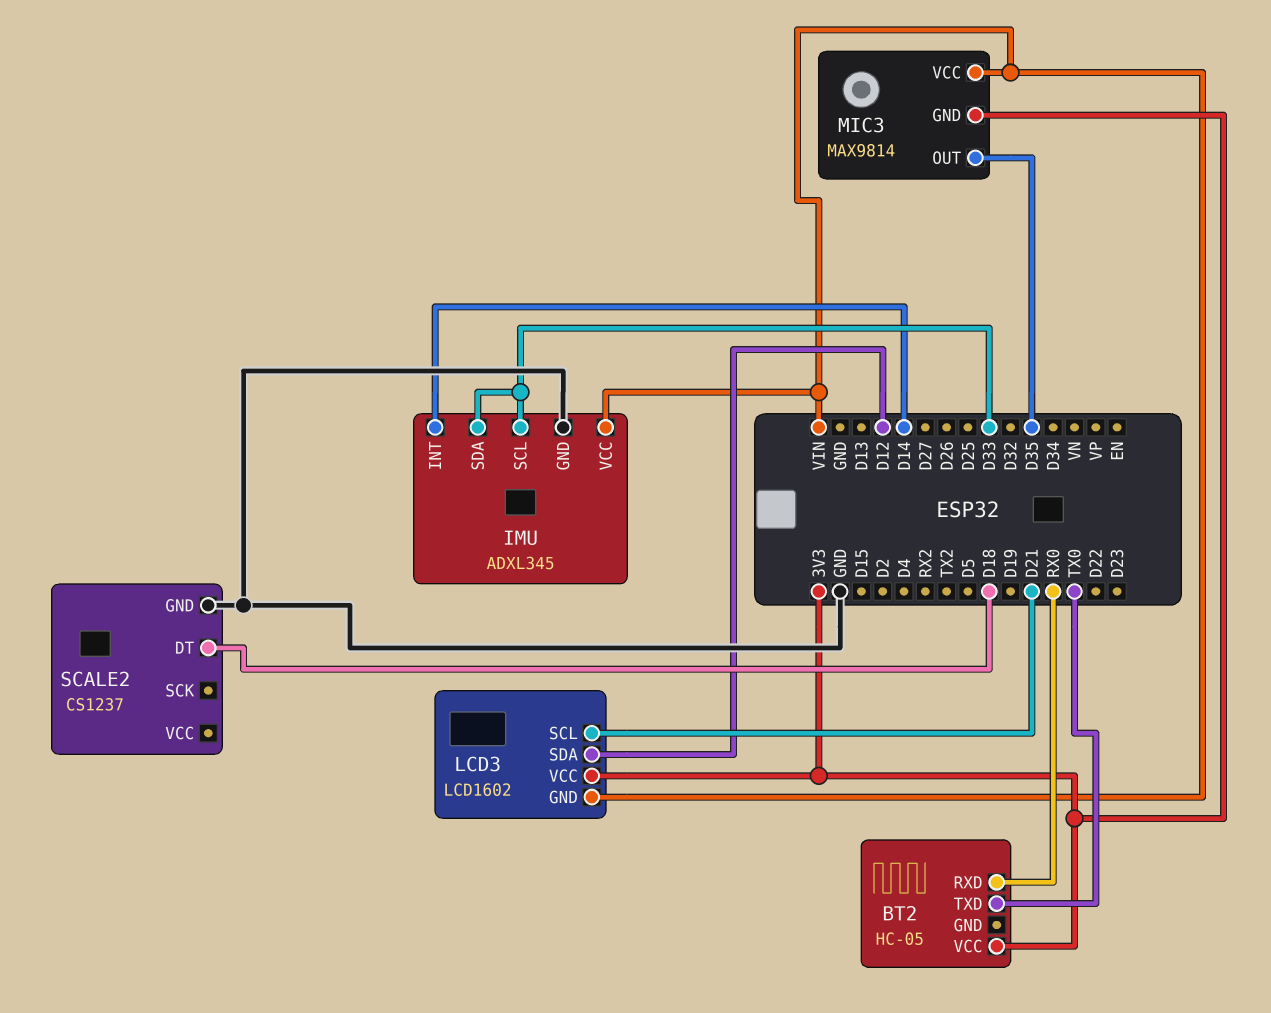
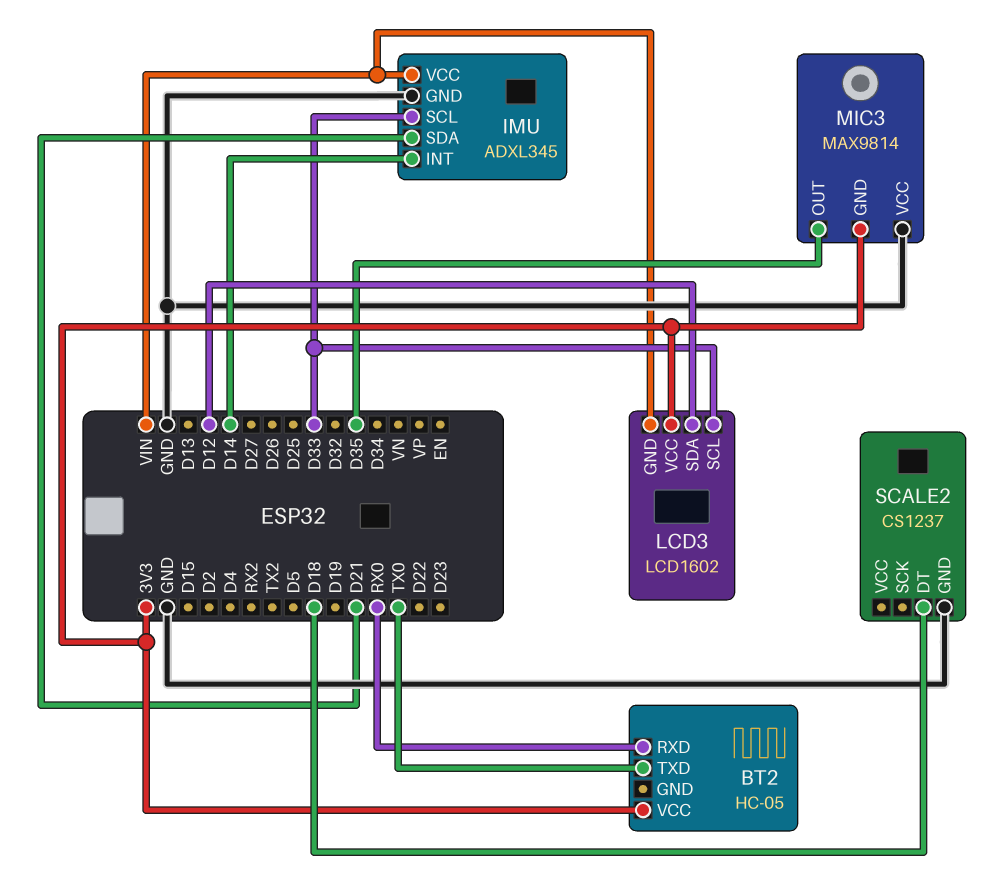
IMU pin SDA: D33 -> D21
LCD3 pin SCL: D21 -> D33
MIC3 pin VCC: VIN -> GND

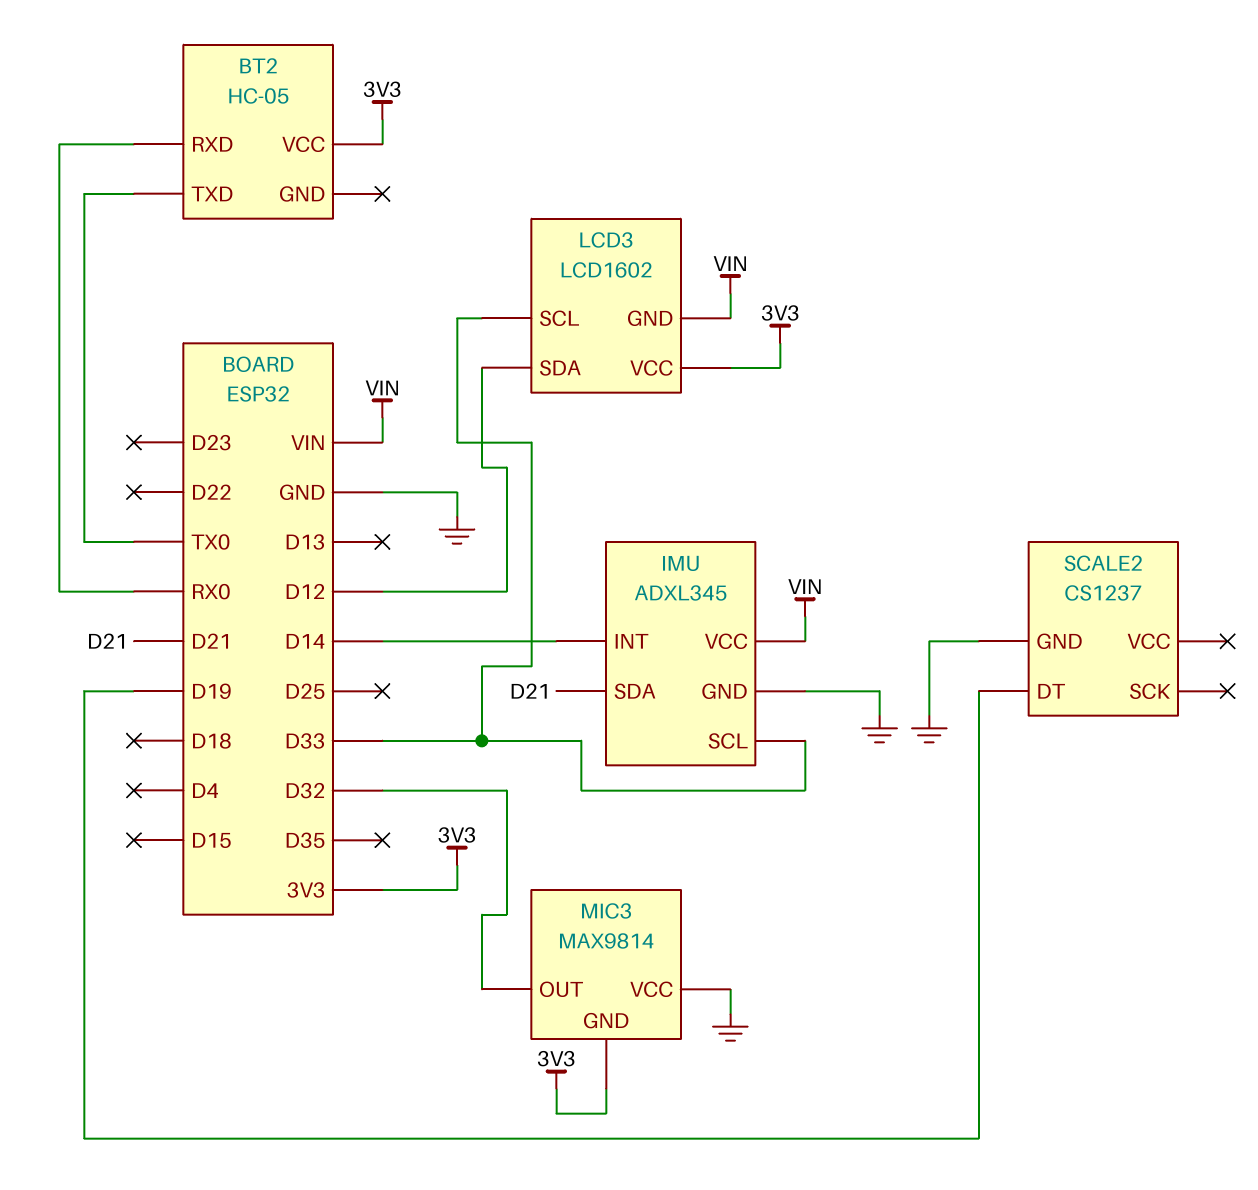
MIC3 pin OUT: D35 -> D32
SCALE2 pin DT: D18 -> D19

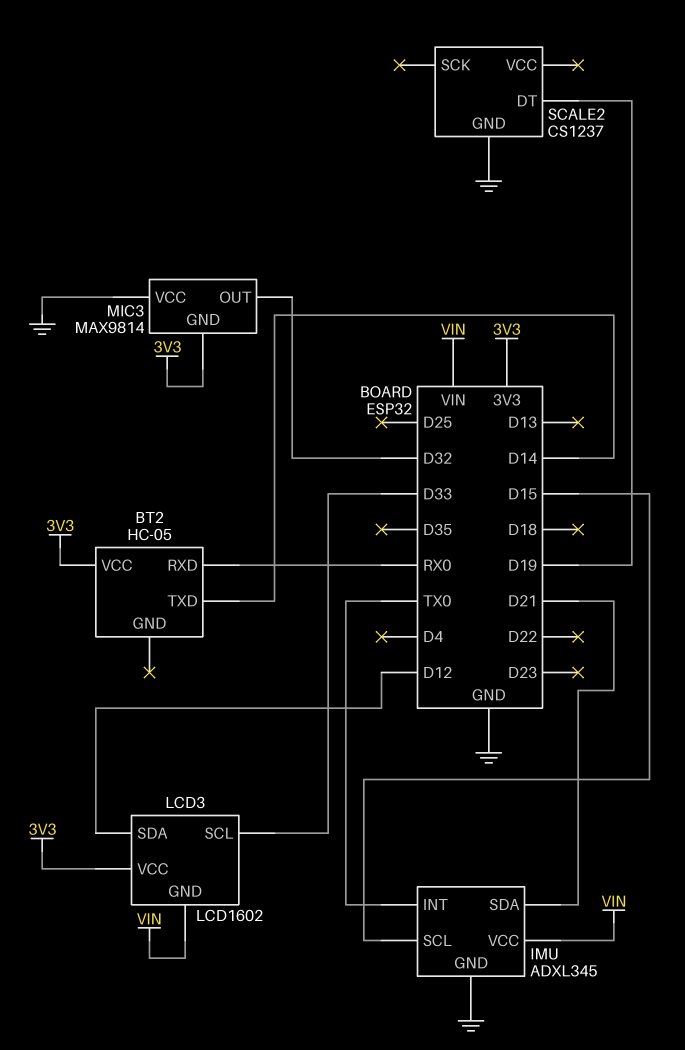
BT2 pin TXD: TX0 -> D14
IMU pin INT: D14 -> TX0
IMU pin SCL: D33 -> D15

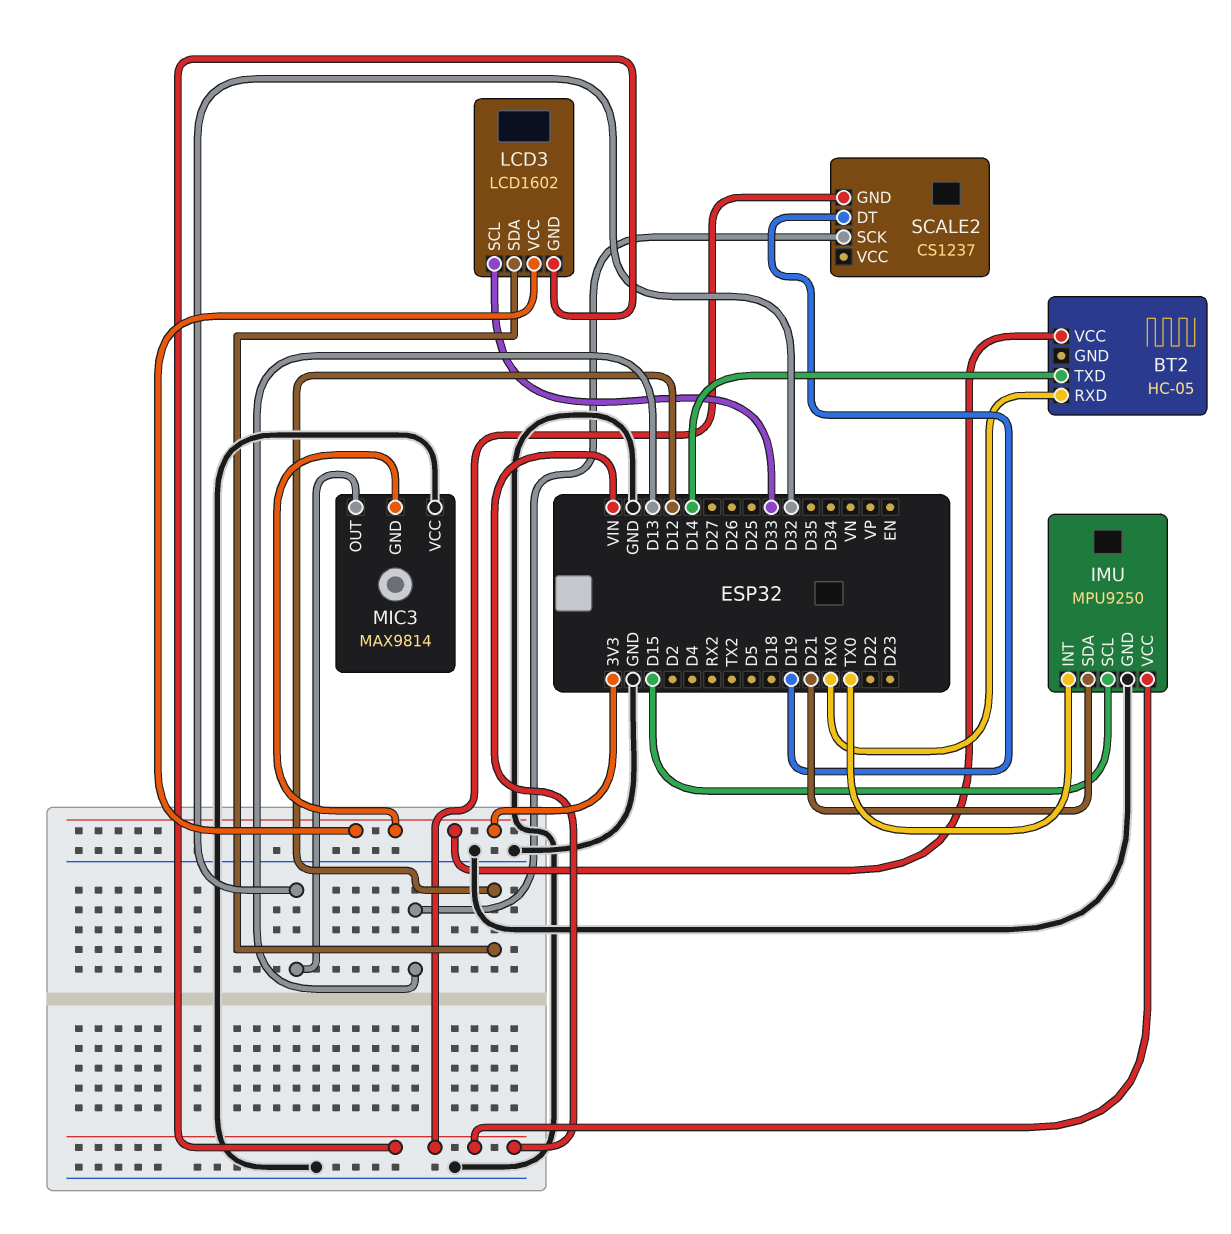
IMU: ADXL345 -> MPU9250
SCALE2 pin GND: GND -> VIN
SCALE2 pin SCK: none -> D13

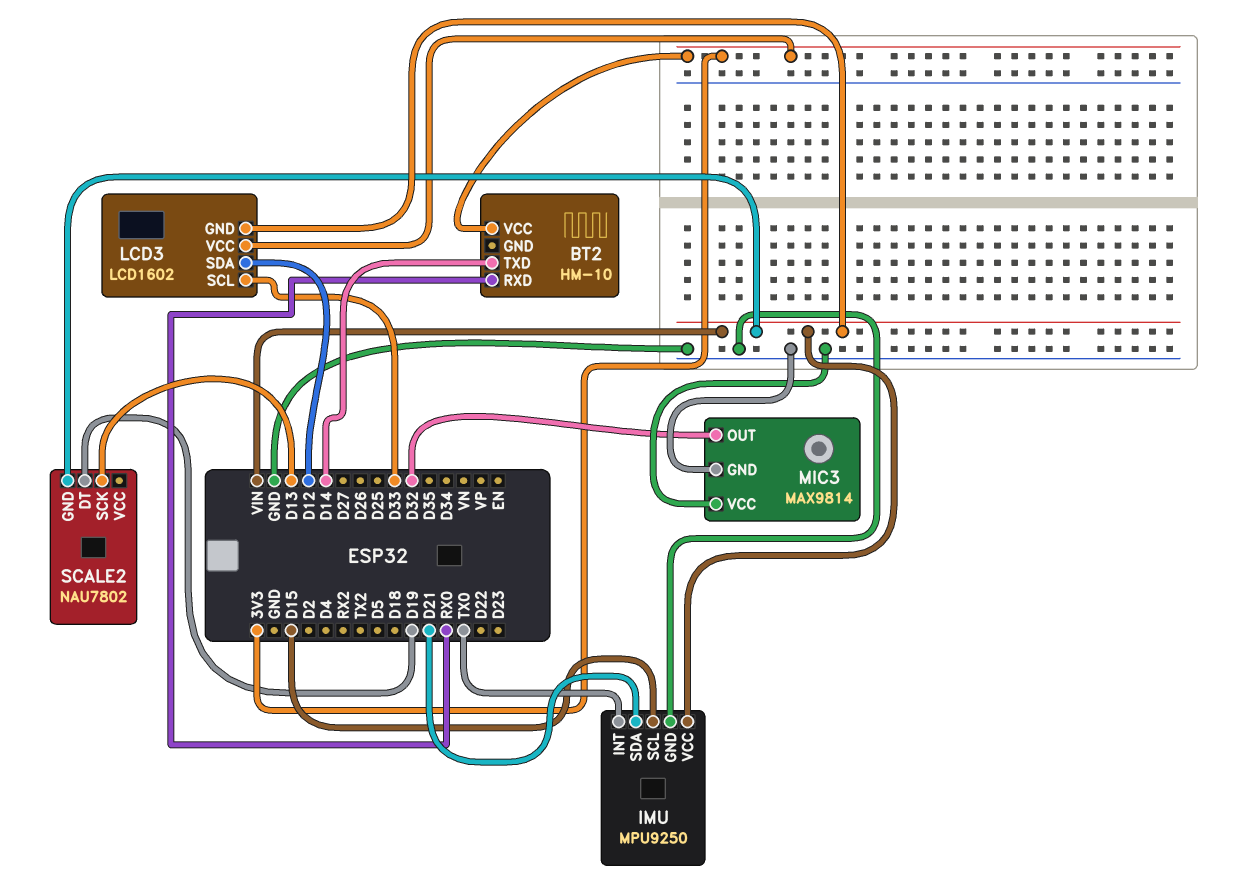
BT2: HC-05 -> HM-10
MIC3 pin GND: 3V3 -> GND
SCALE2: CS1237 -> NAU7802

